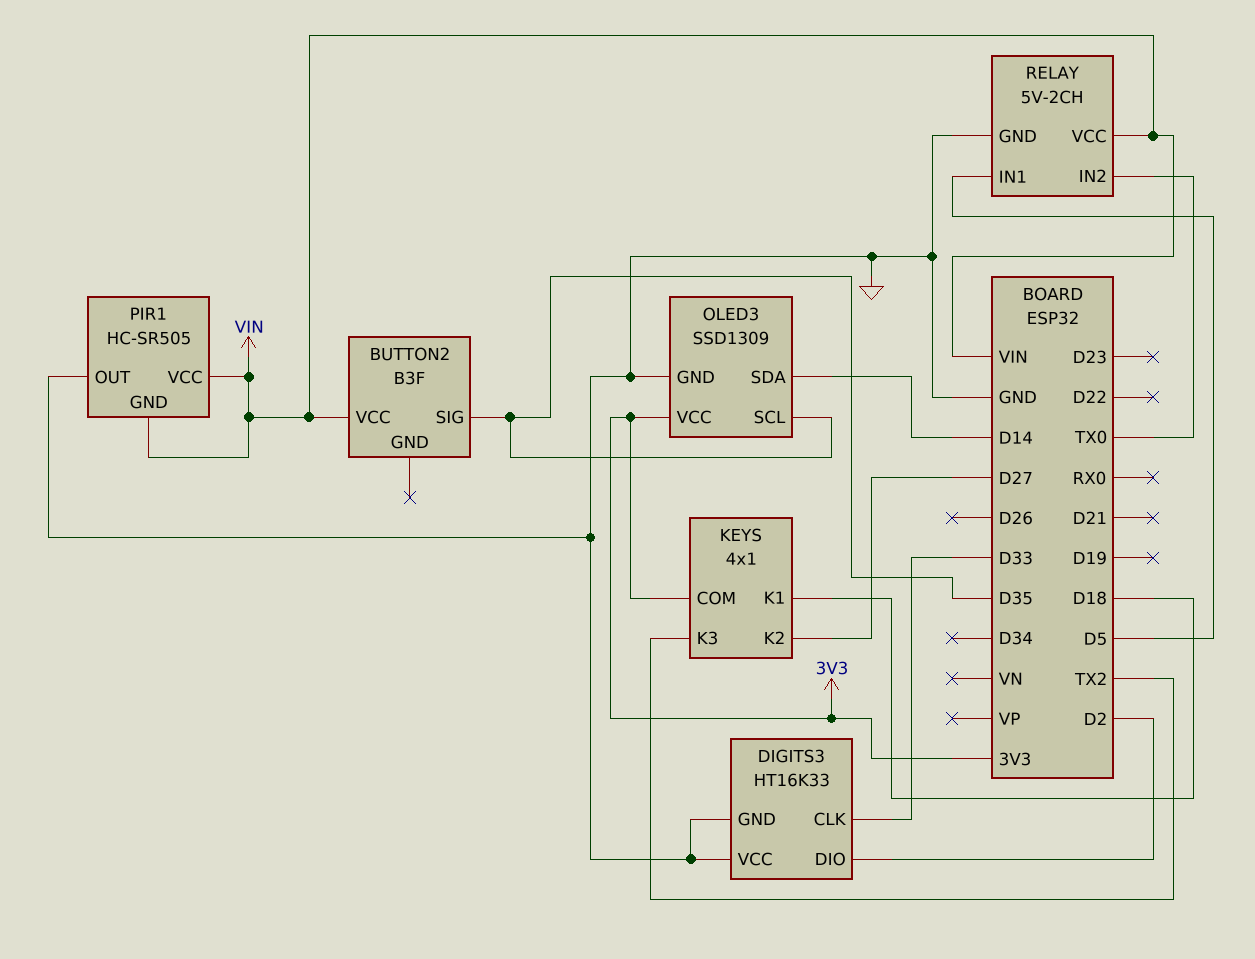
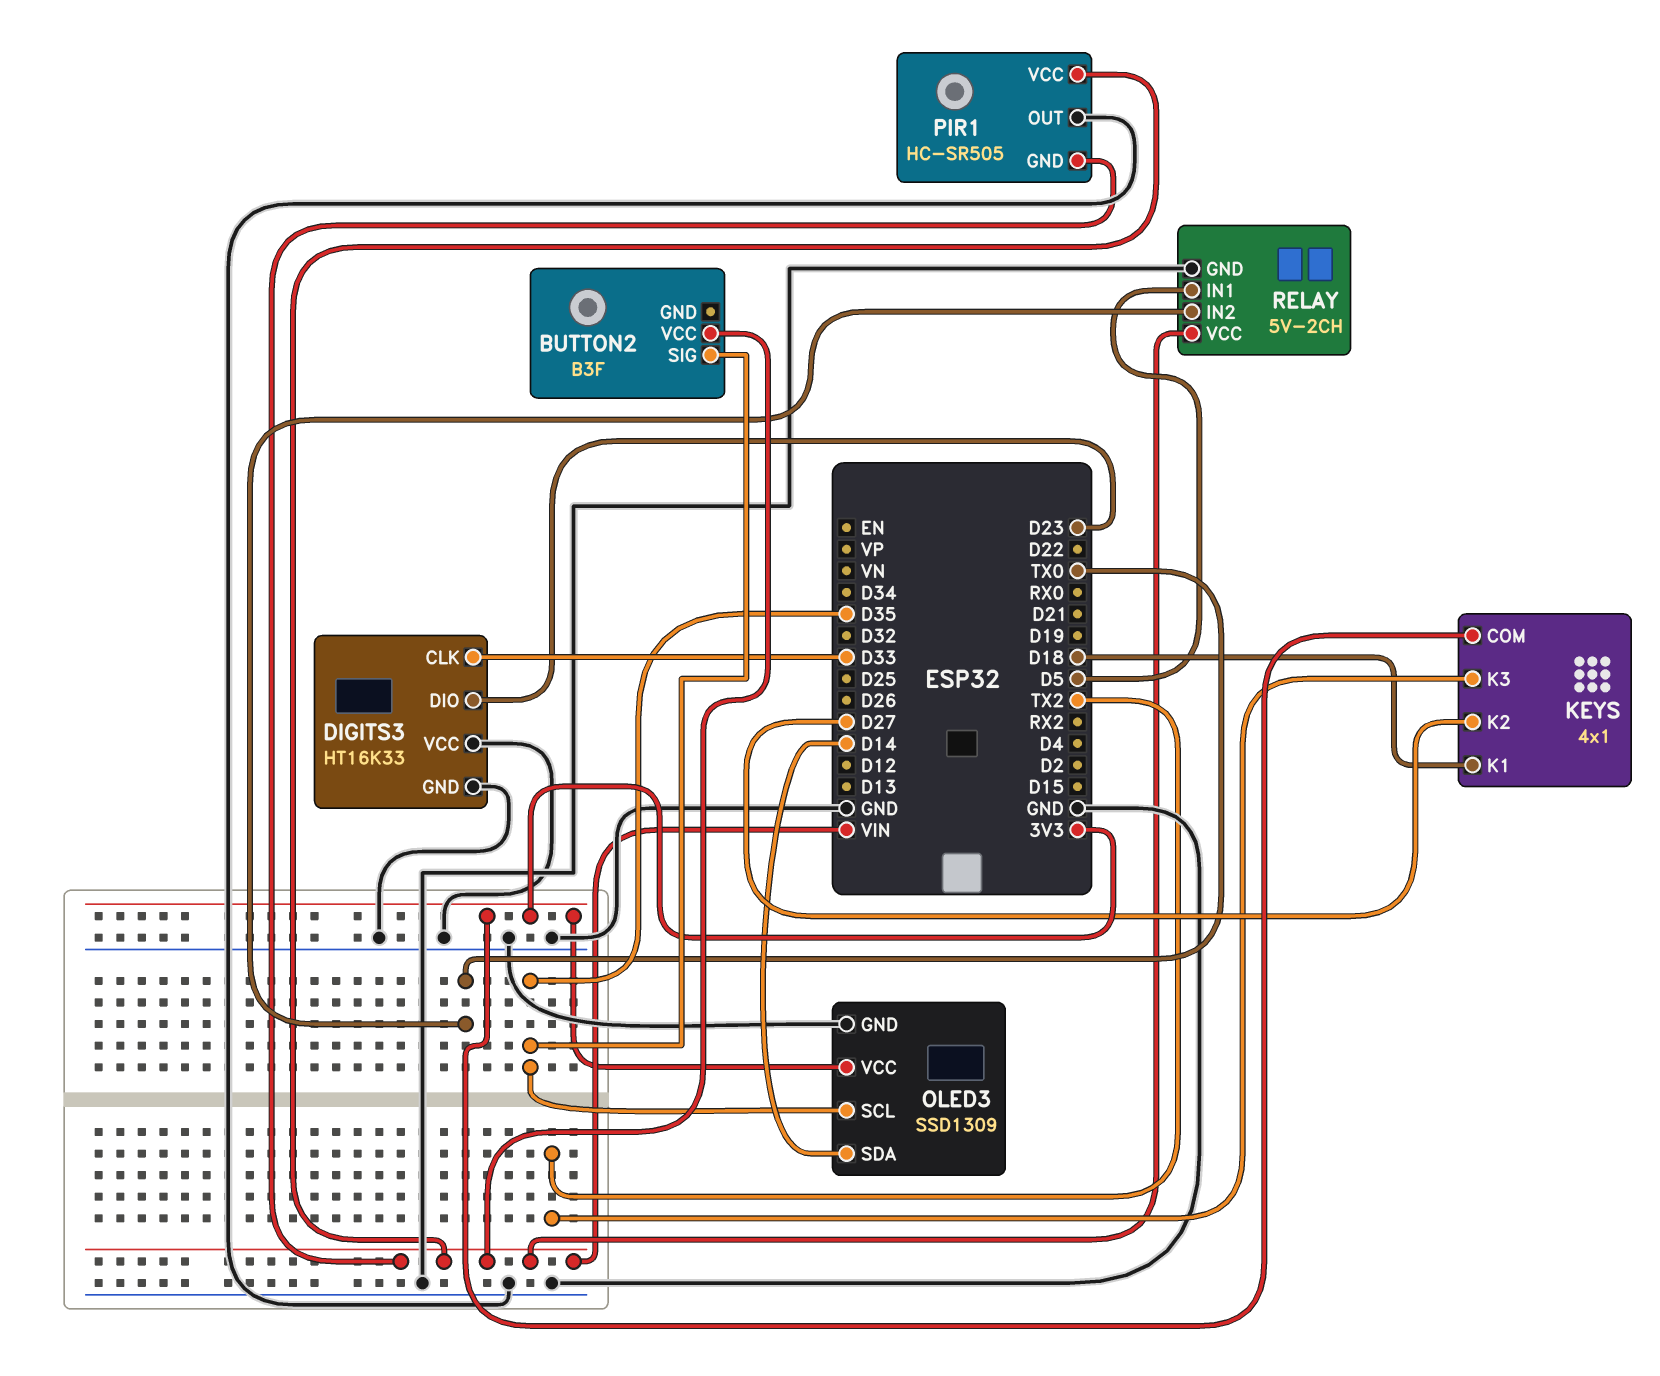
DIGITS3 pin DIO: D2 -> D23

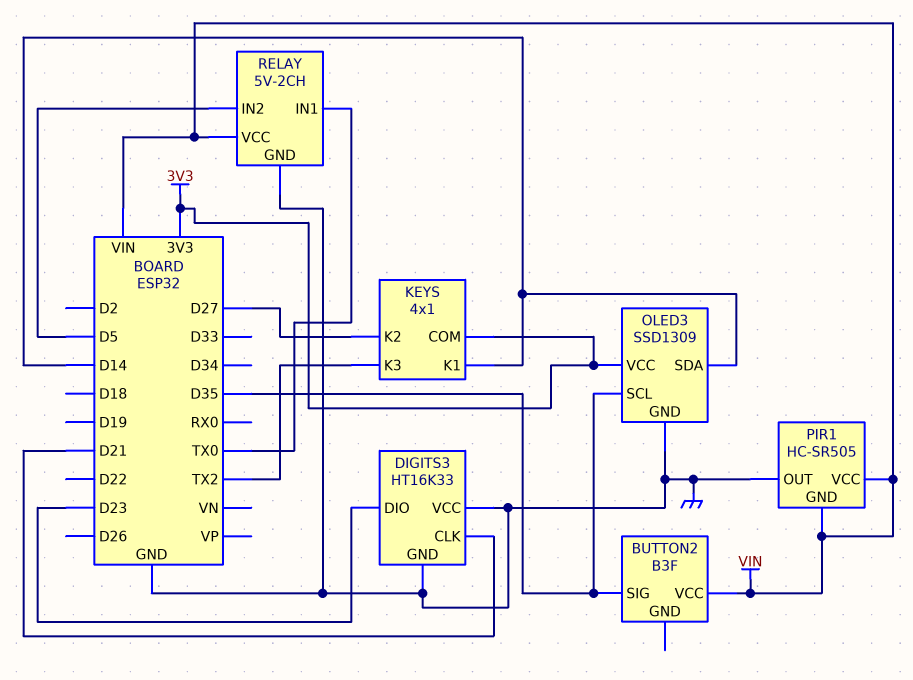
DIGITS3 pin CLK: D33 -> D21
KEYS pin K1: D18 -> D14
RELAY pin IN1: D5 -> TX0
RELAY pin IN2: TX0 -> D5

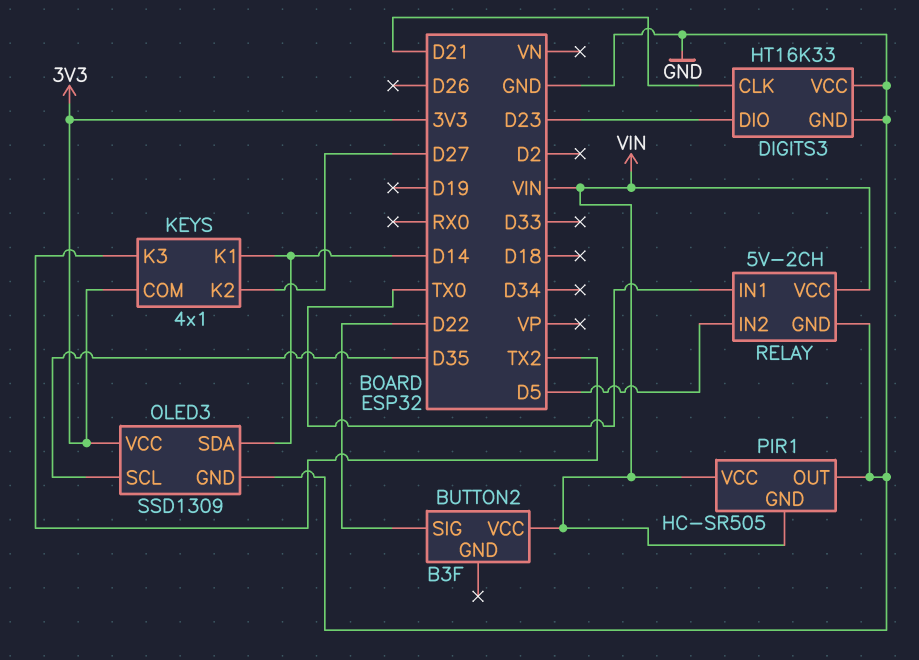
BUTTON2 pin SIG: D35 -> D22

